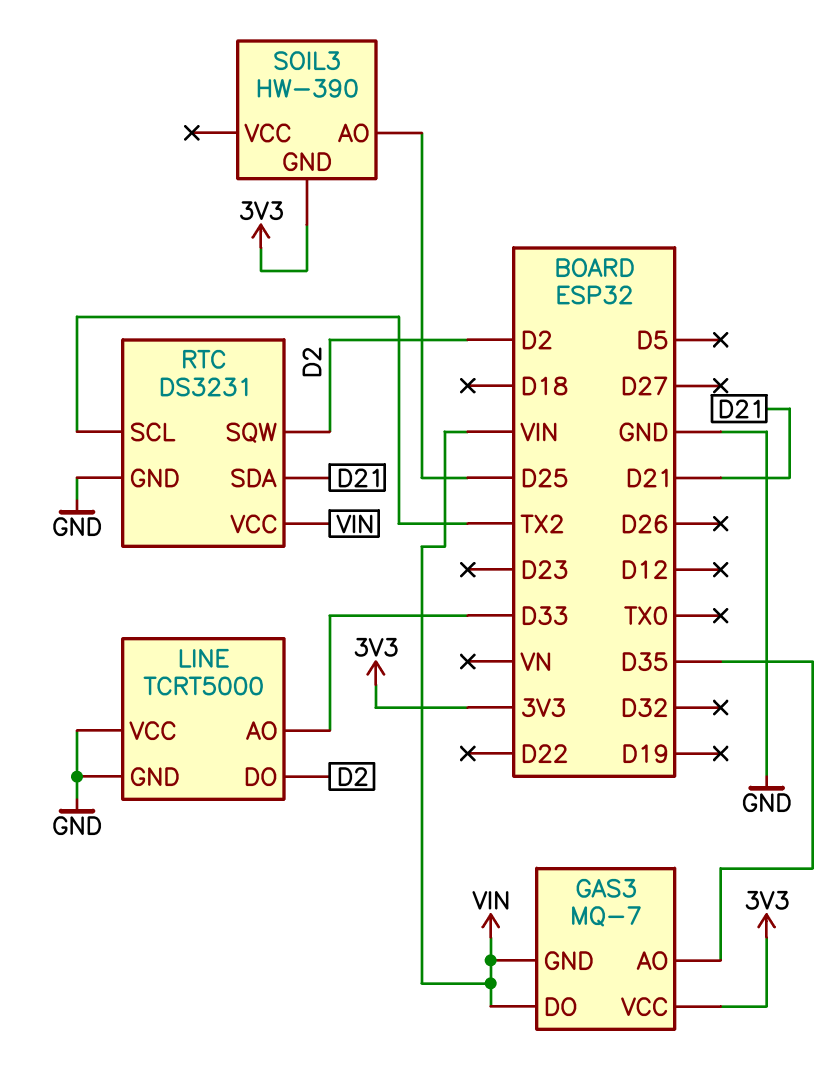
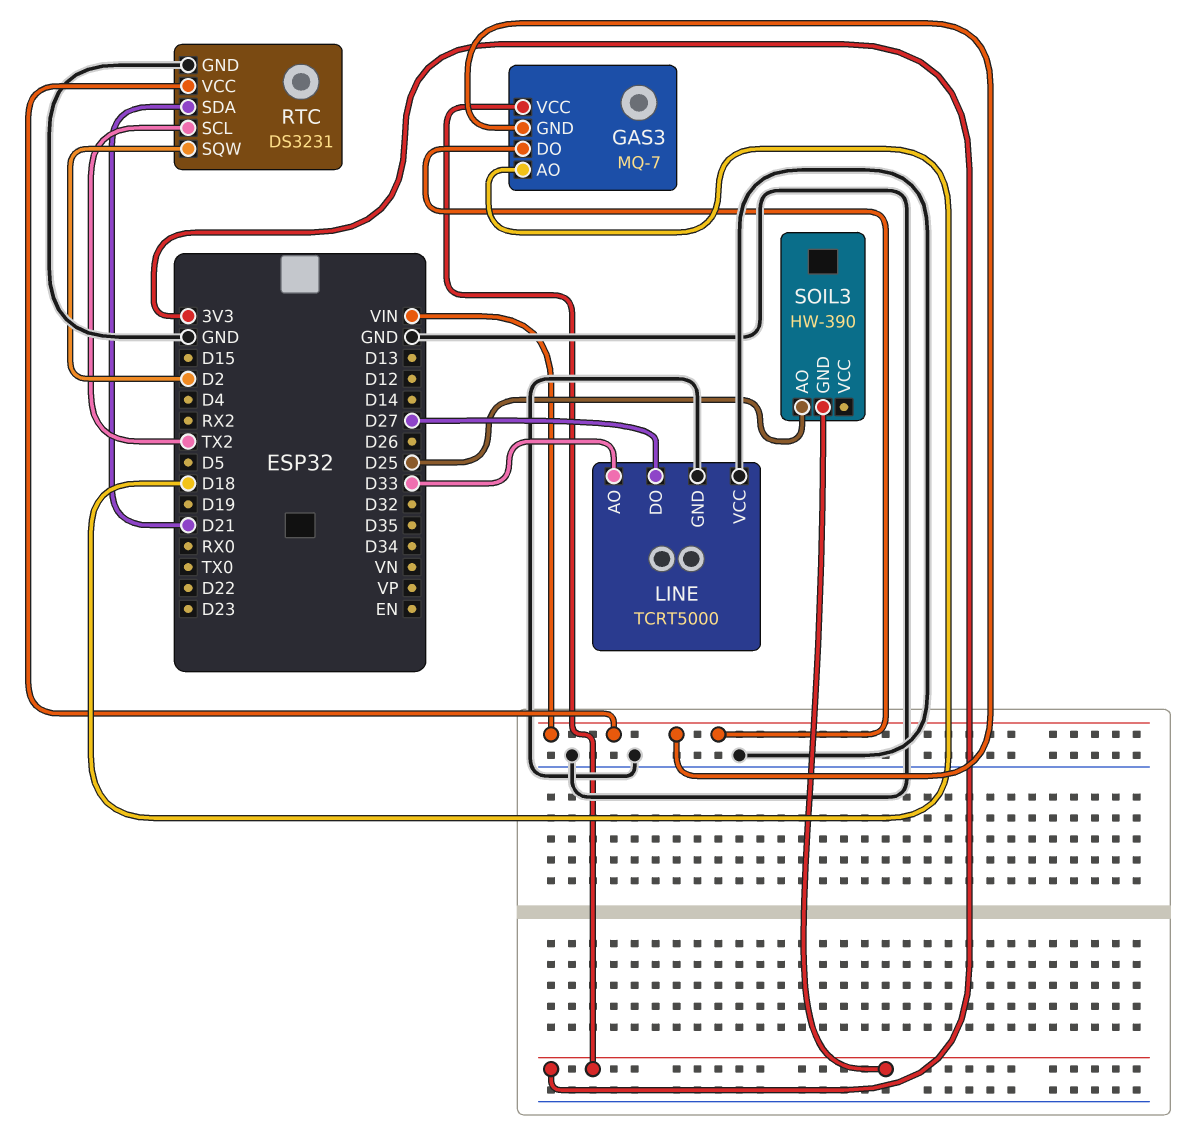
GAS3 pin AO: D35 -> D18
LINE pin DO: D2 -> D27

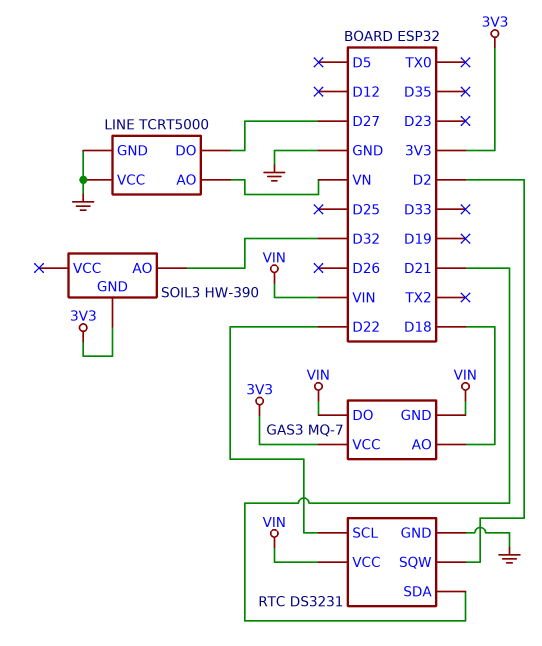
LINE pin AO: D33 -> VN
RTC pin SCL: TX2 -> D22
SOIL3 pin AO: D25 -> D32

